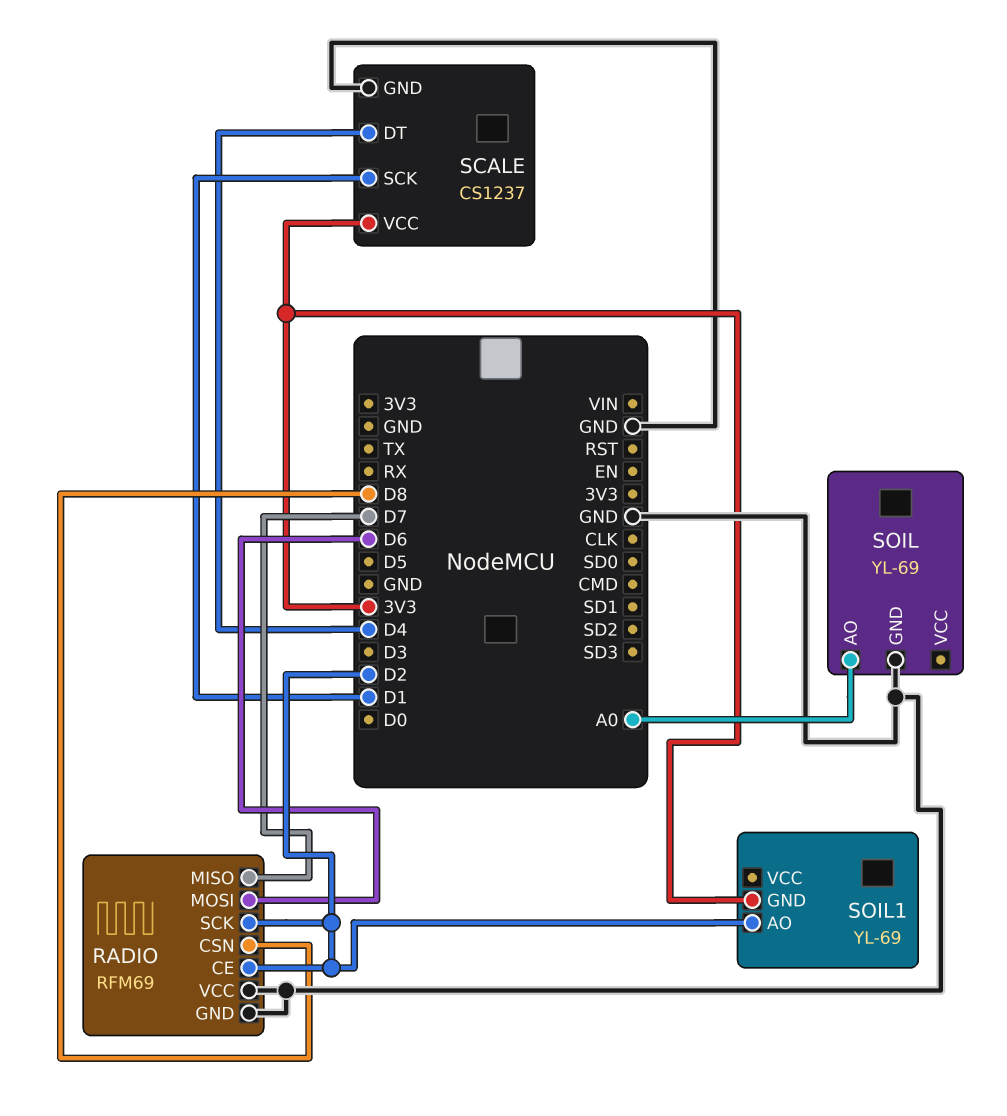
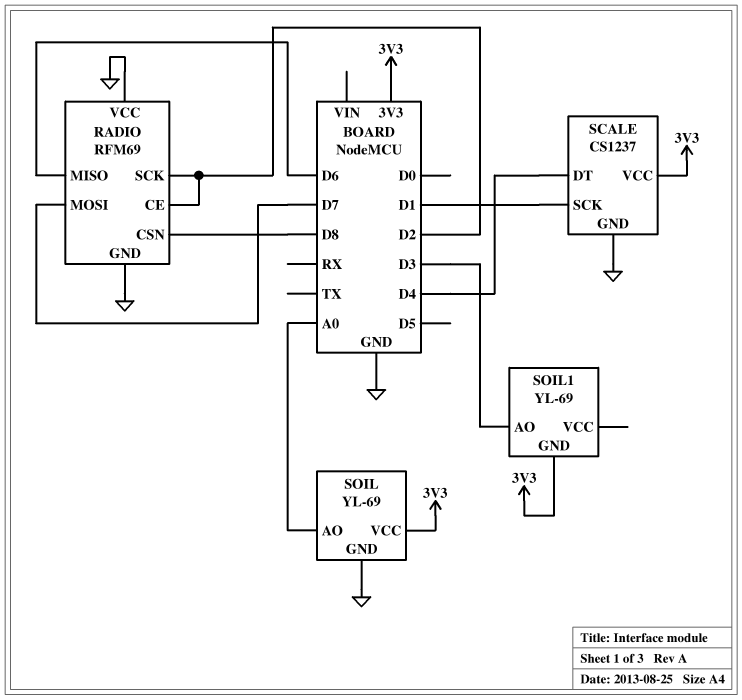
RADIO pin MISO: D7 -> D6
RADIO pin MOSI: D6 -> D7
SOIL pin VCC: none -> 3V3
SOIL1 pin AO: D2 -> D3

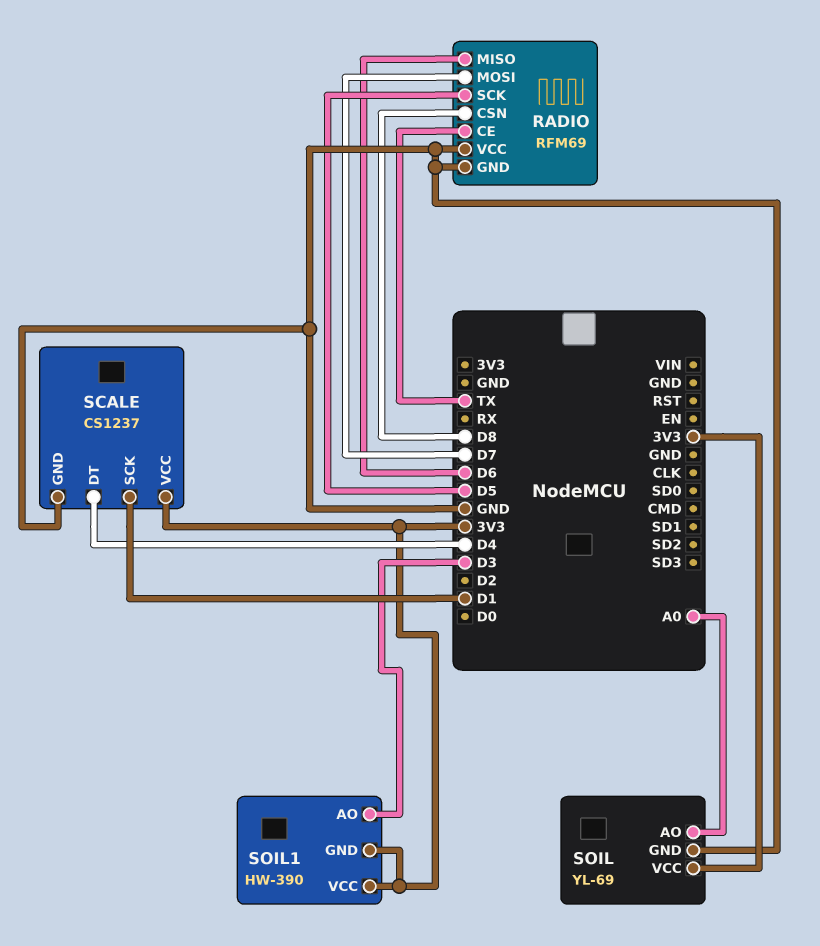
RADIO pin CE: D2 -> TX
RADIO pin SCK: D2 -> D5
SOIL1: YL-69 -> HW-390
SOIL1 pin VCC: none -> 3V3

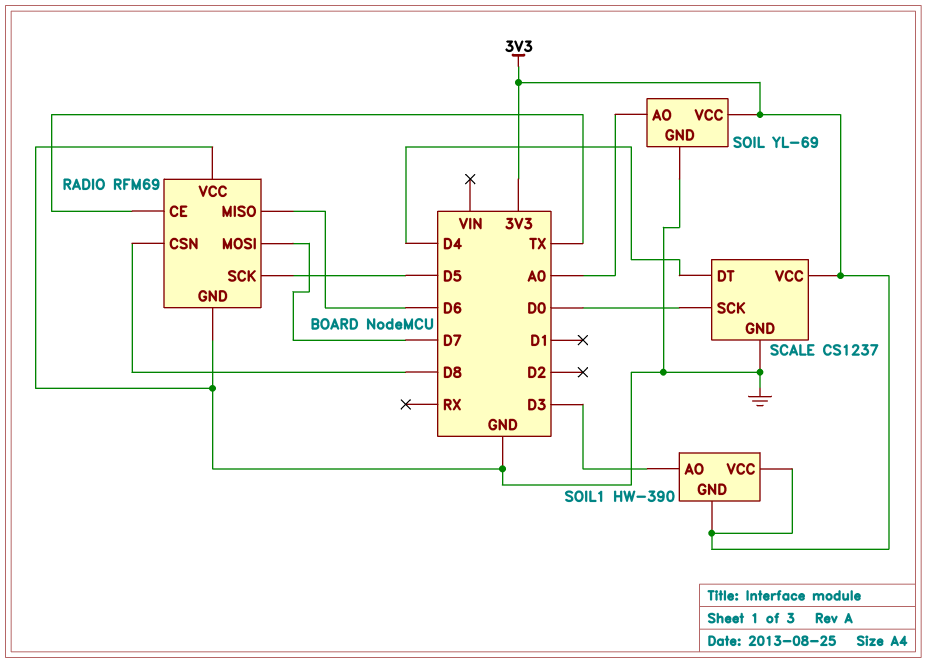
SCALE pin SCK: D1 -> D0

